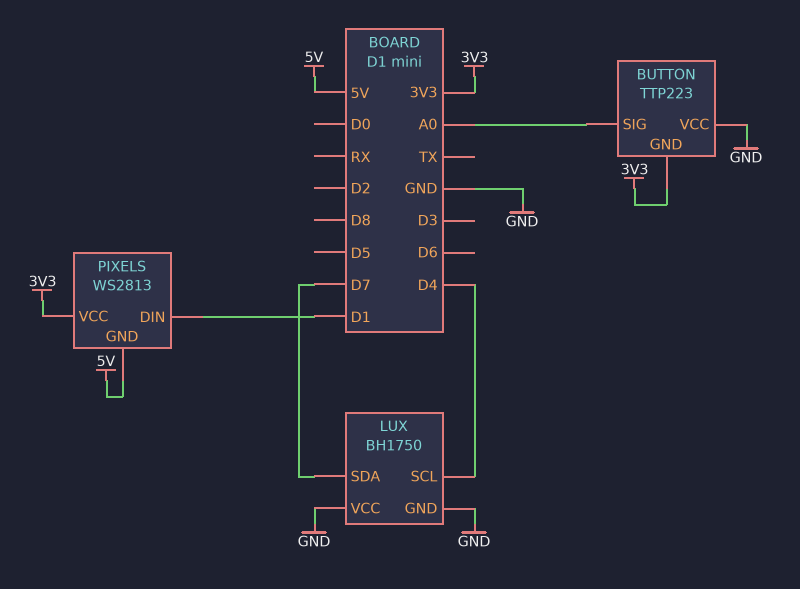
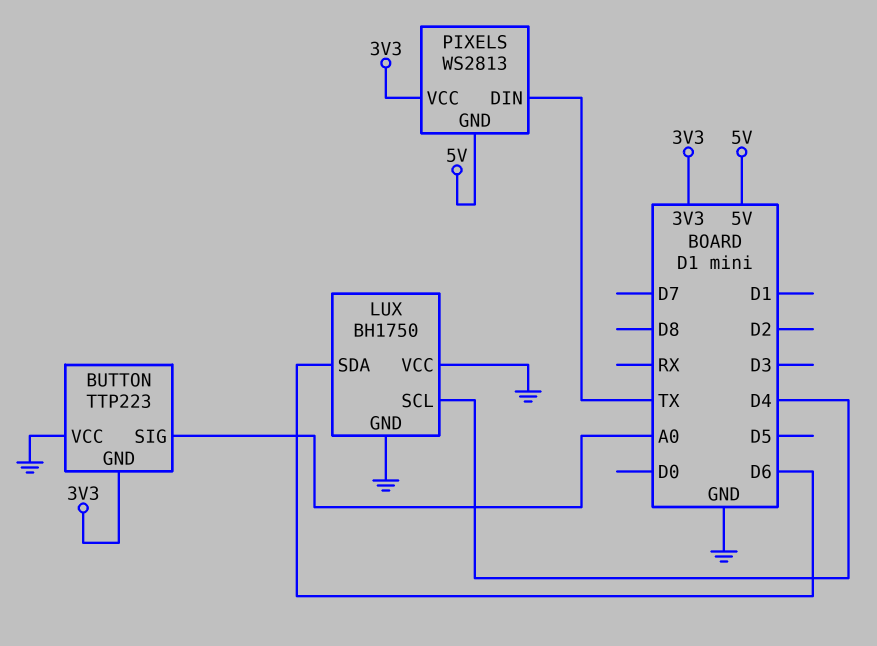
LUX pin SDA: D7 -> D6
PIXELS pin DIN: D1 -> TX

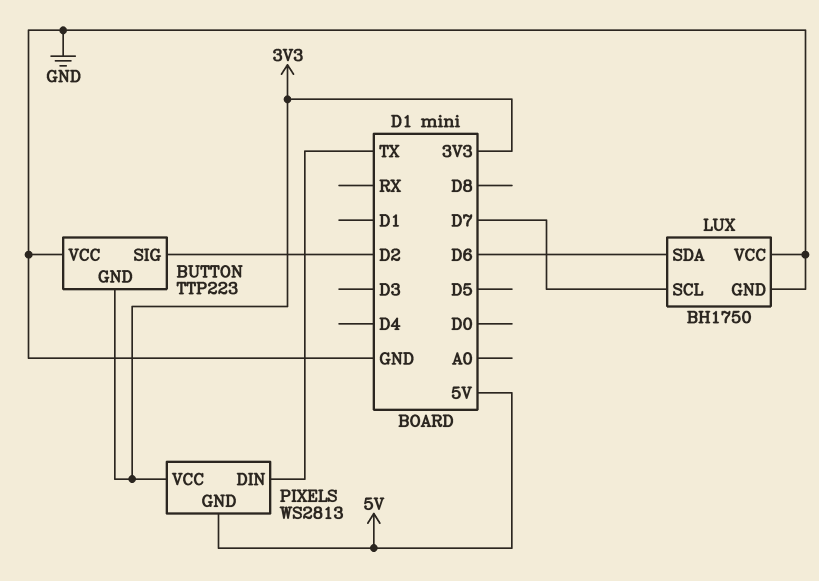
BUTTON pin SIG: A0 -> D2
LUX pin SCL: D4 -> D7

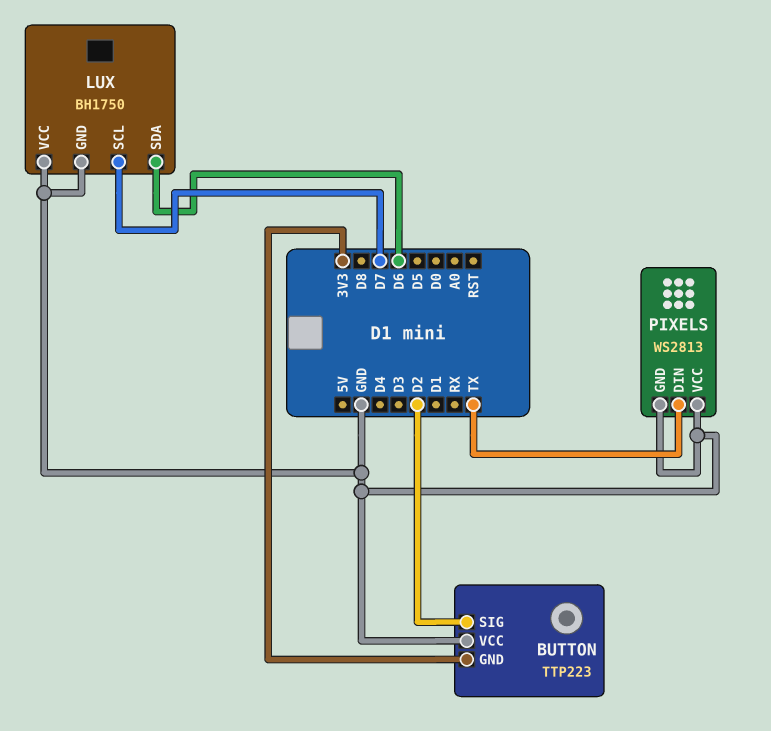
PIXELS pin GND: 5V -> GND
PIXELS pin VCC: 3V3 -> GND

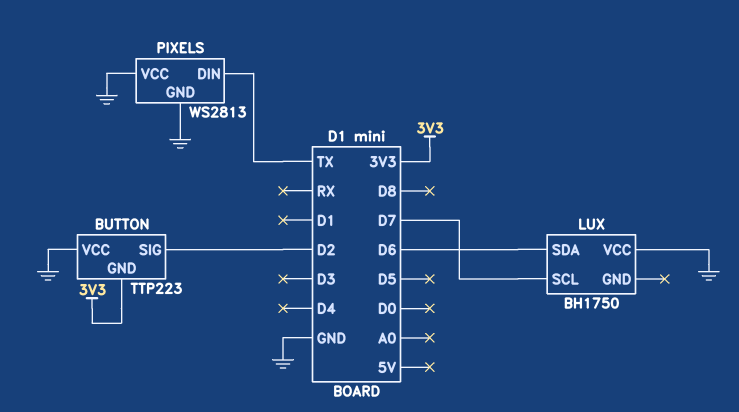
LUX pin GND: GND -> none

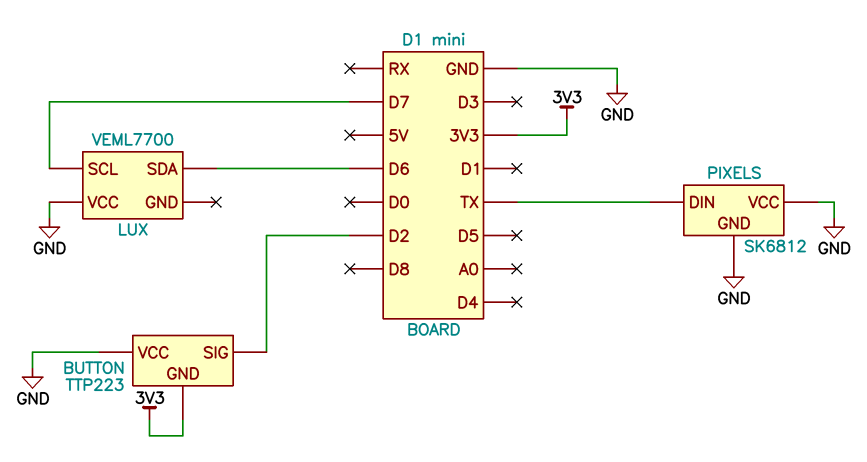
LUX: BH1750 -> VEML7700
PIXELS: WS2813 -> SK6812

